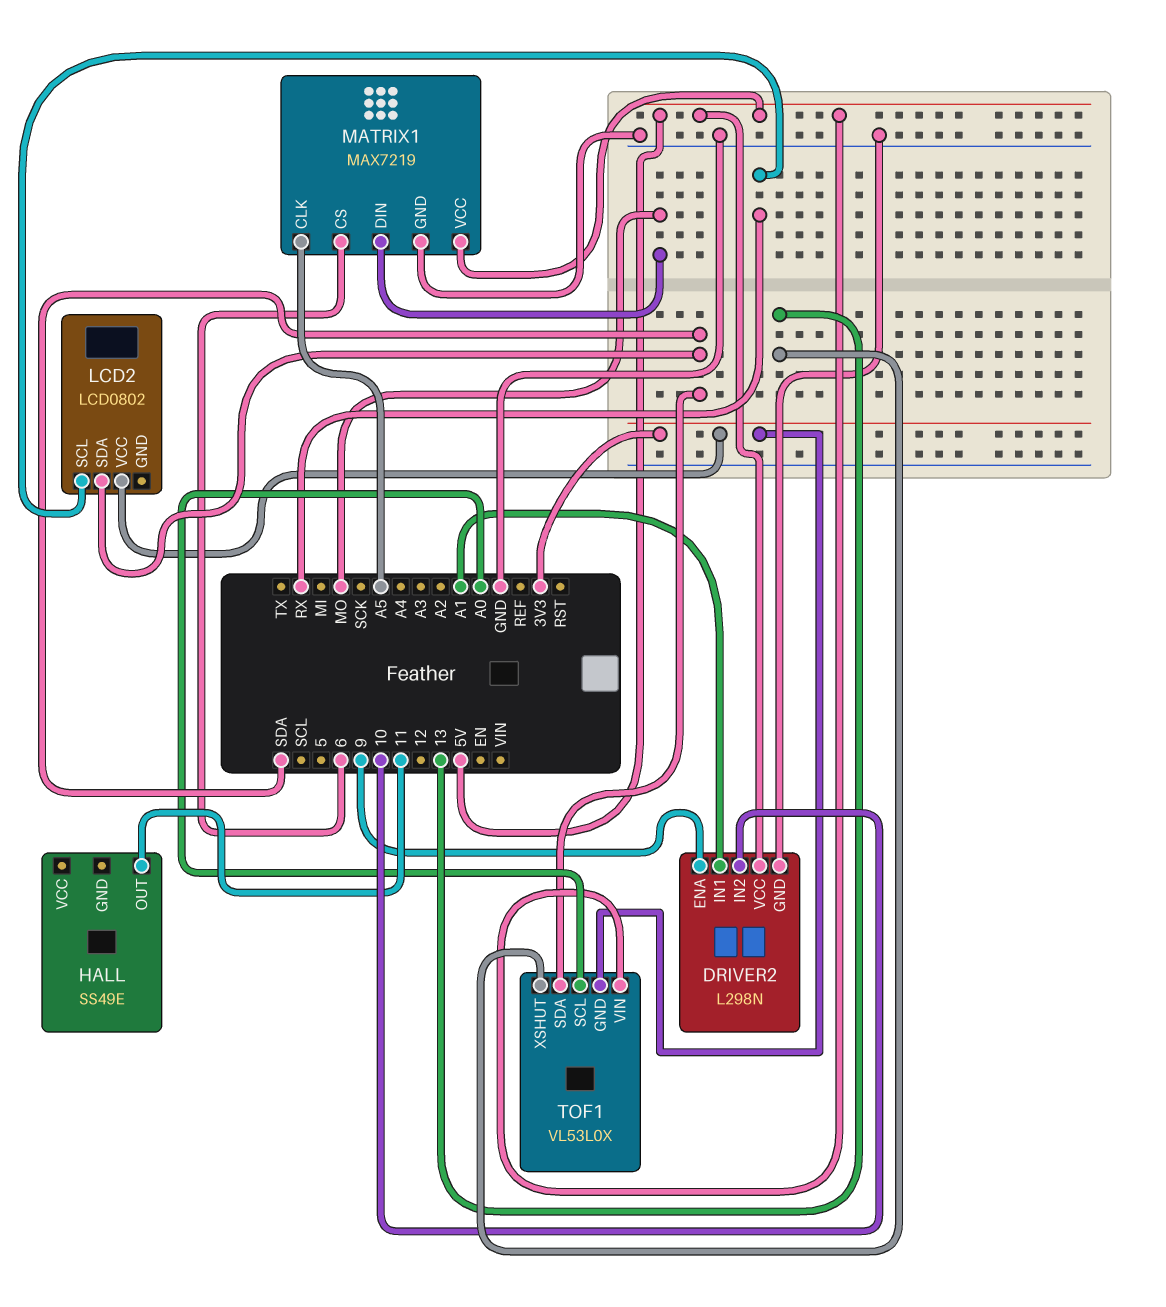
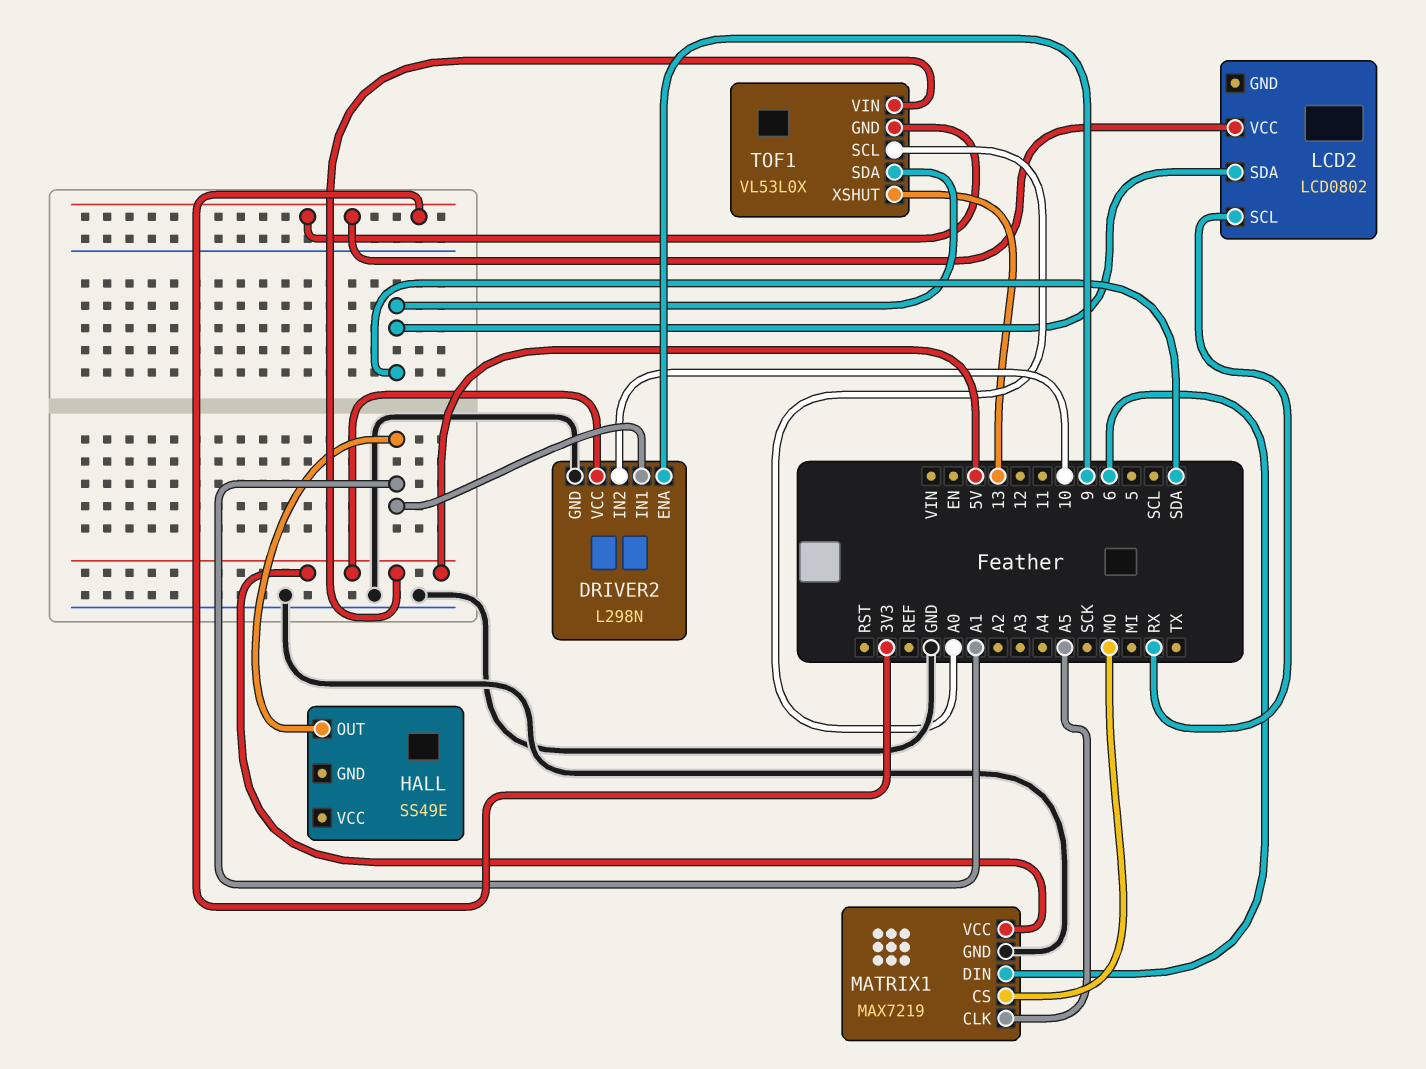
HALL pin OUT: 11 -> A1
MATRIX1 pin CS: 6 -> MO
MATRIX1 pin DIN: MO -> 6

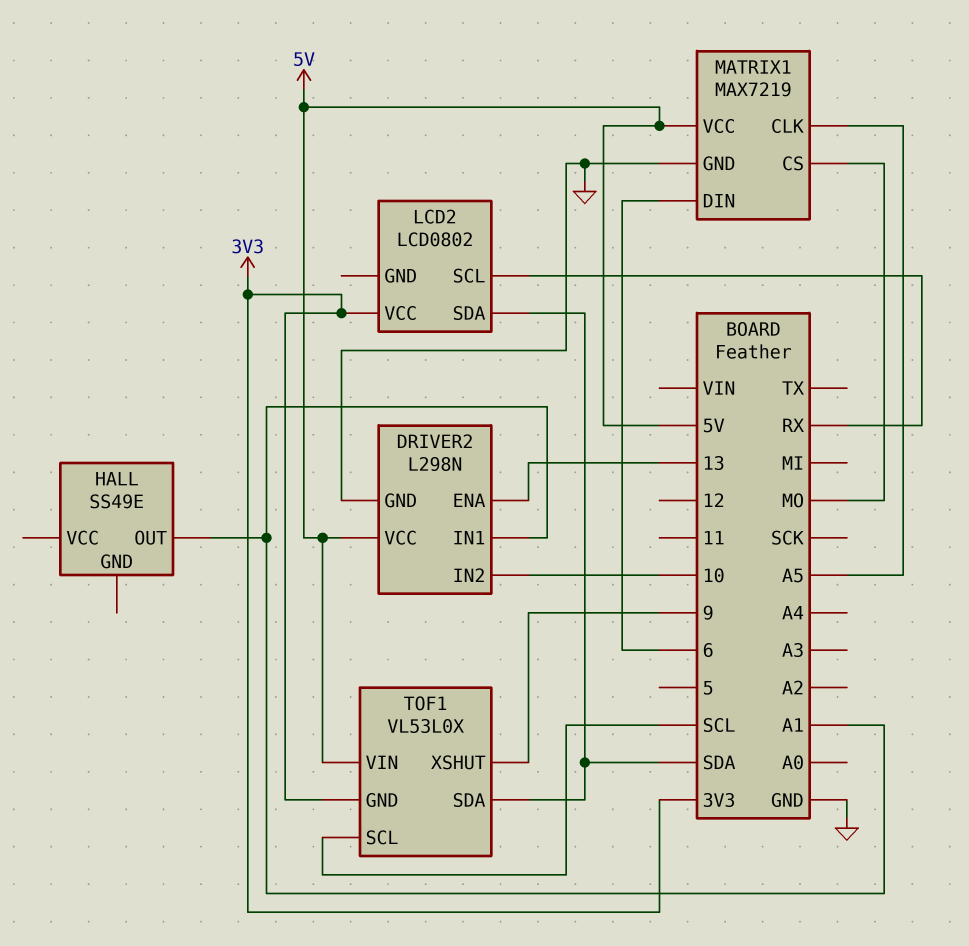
DRIVER2 pin ENA: 9 -> 13
TOF1 pin SCL: A0 -> SCL
TOF1 pin XSHUT: 13 -> 9

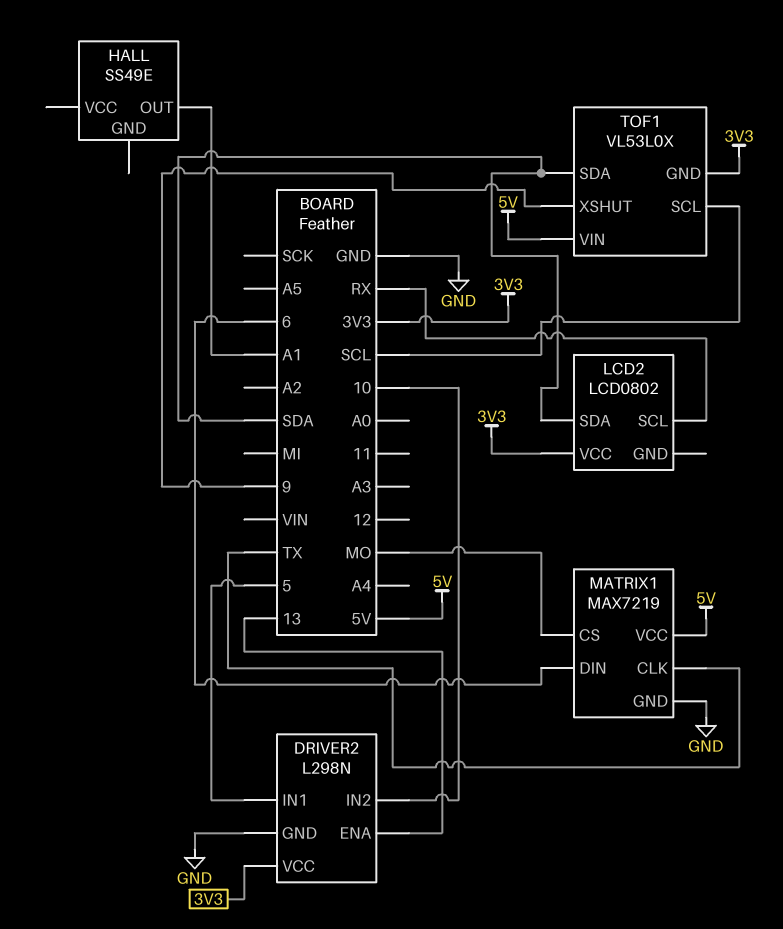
DRIVER2 pin IN1: A1 -> 5
DRIVER2 pin VCC: 5V -> 3V3
MATRIX1 pin CLK: A5 -> TX

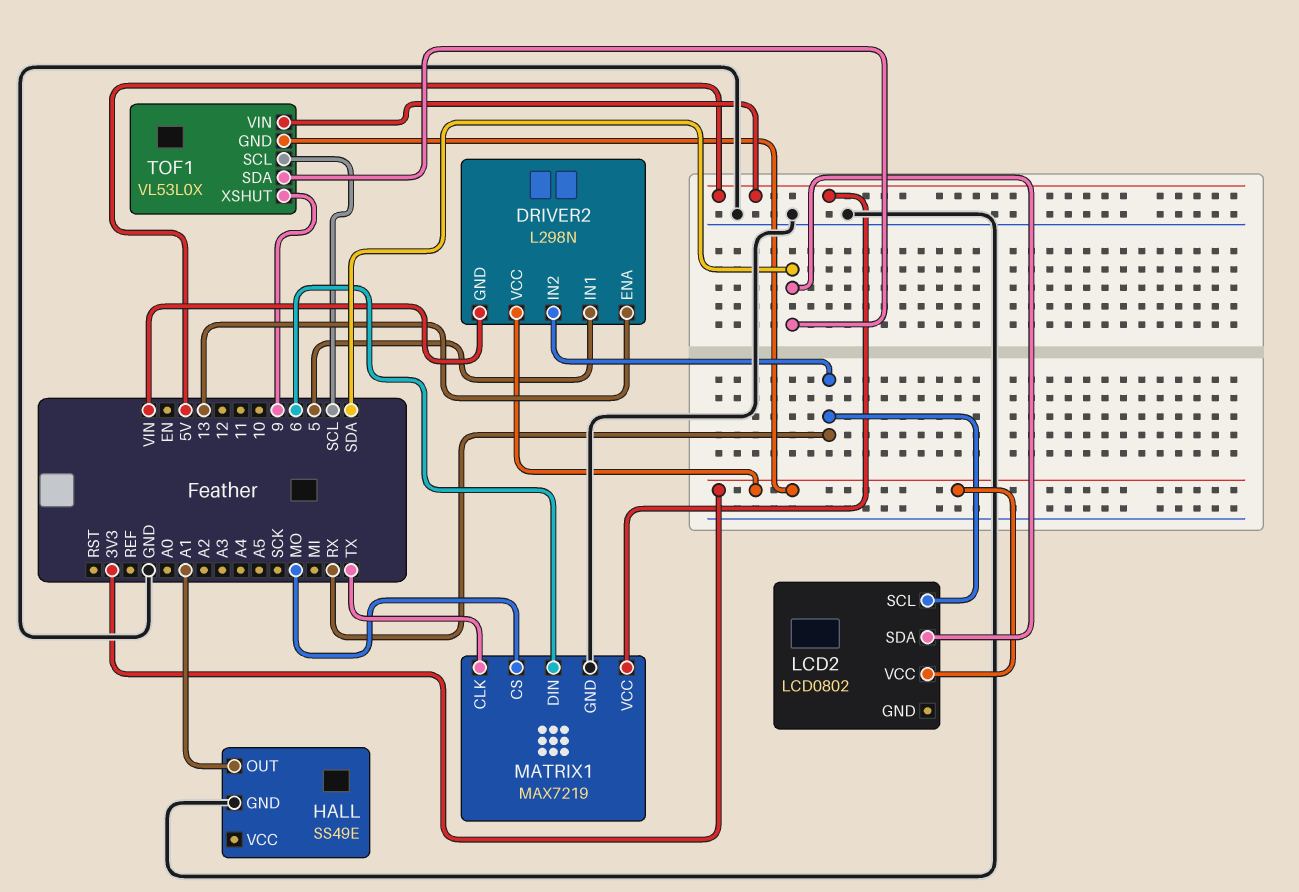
DRIVER2 pin GND: GND -> VIN
DRIVER2 pin IN2: 10 -> RX
HALL pin GND: none -> GND

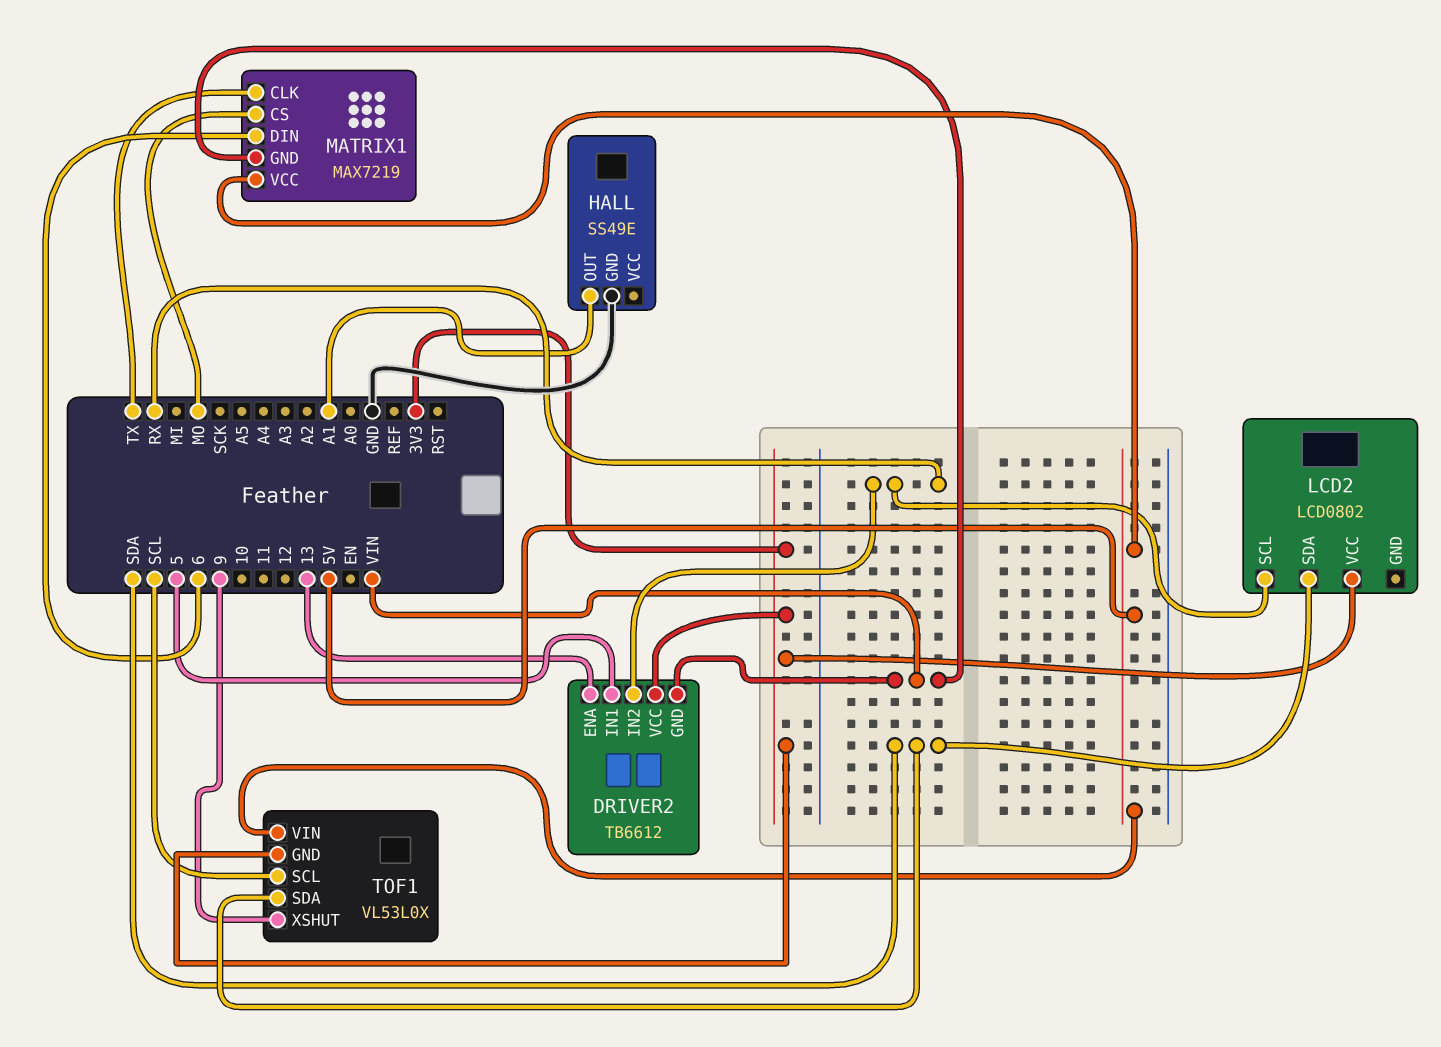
DRIVER2: L298N -> TB6612
MATRIX1 pin GND: GND -> VIN

